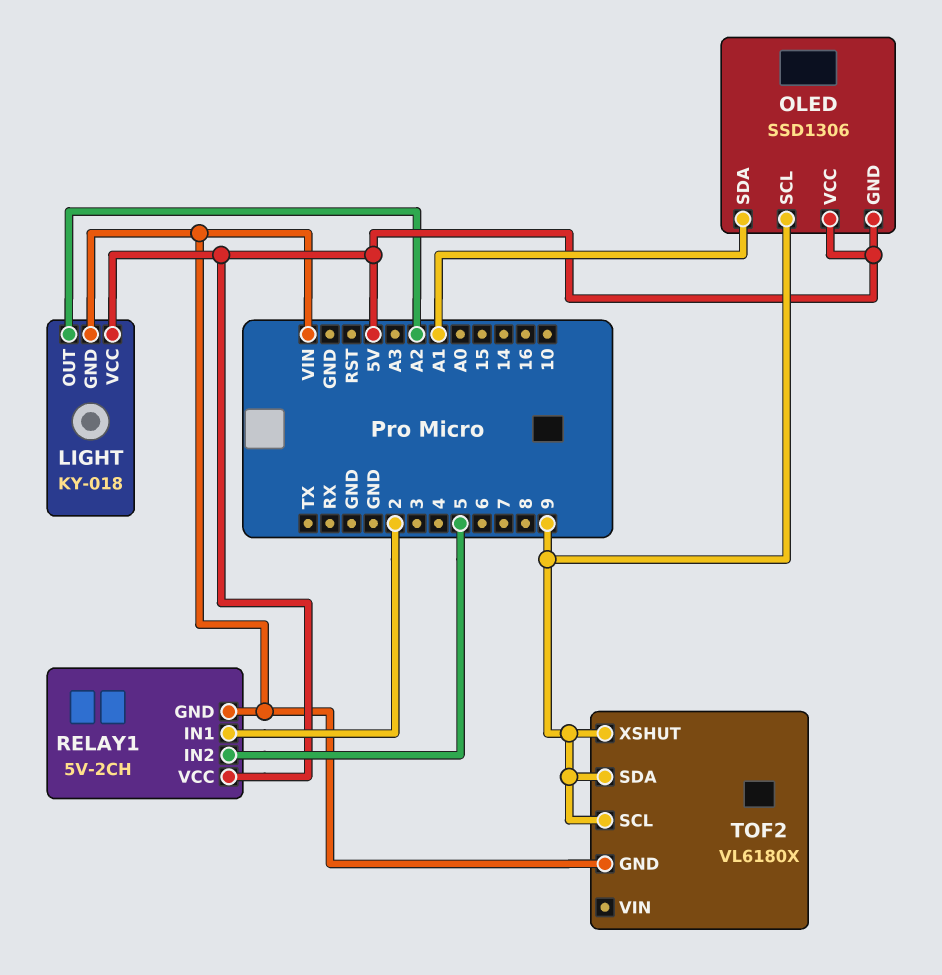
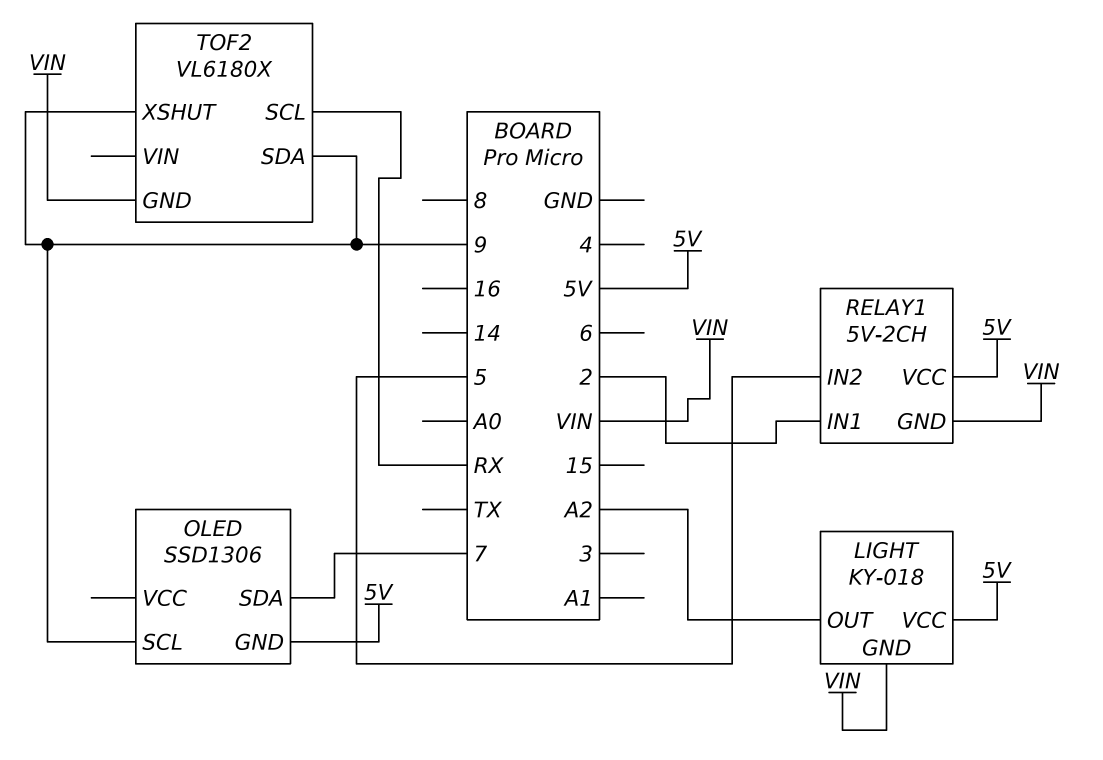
OLED pin SDA: A1 -> 7
OLED pin VCC: 5V -> none
TOF2 pin SCL: 9 -> RX

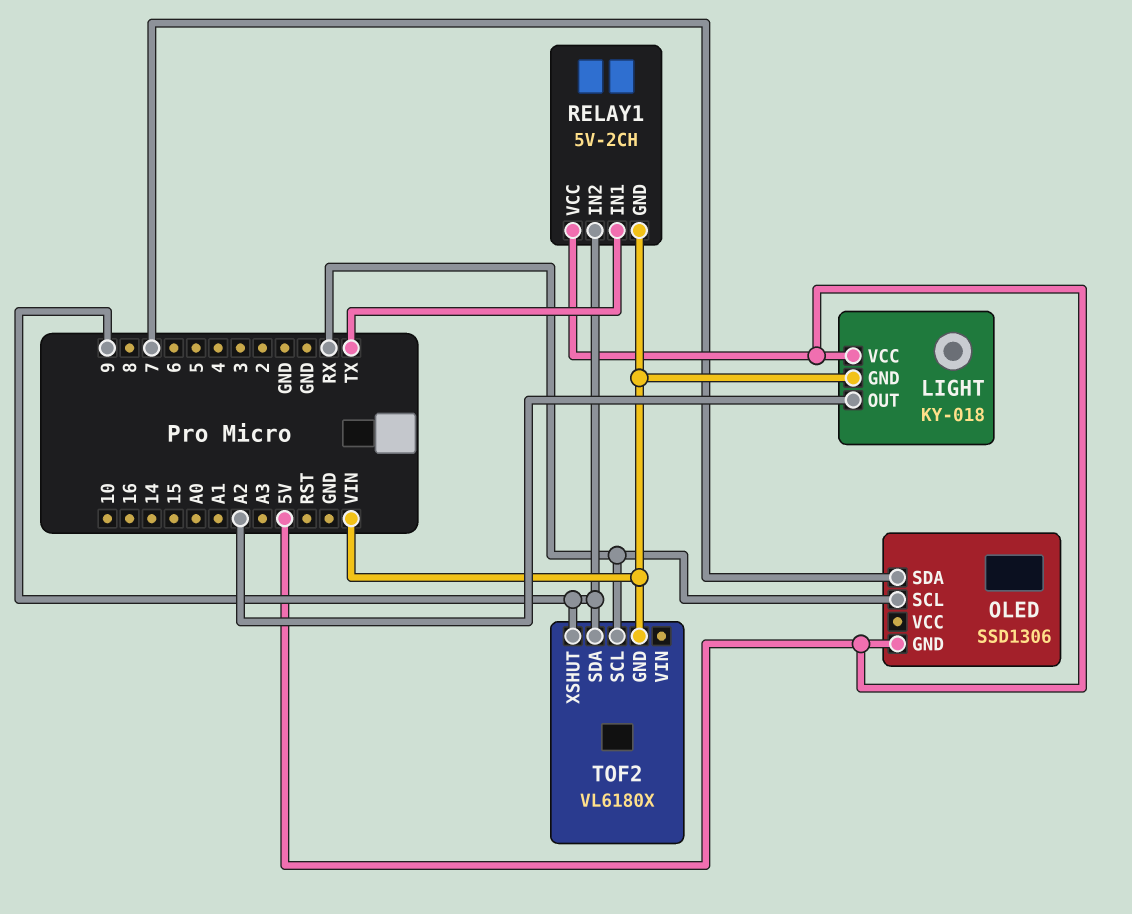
OLED pin SCL: 9 -> RX
RELAY1 pin IN1: 2 -> TX
RELAY1 pin IN2: 5 -> 9

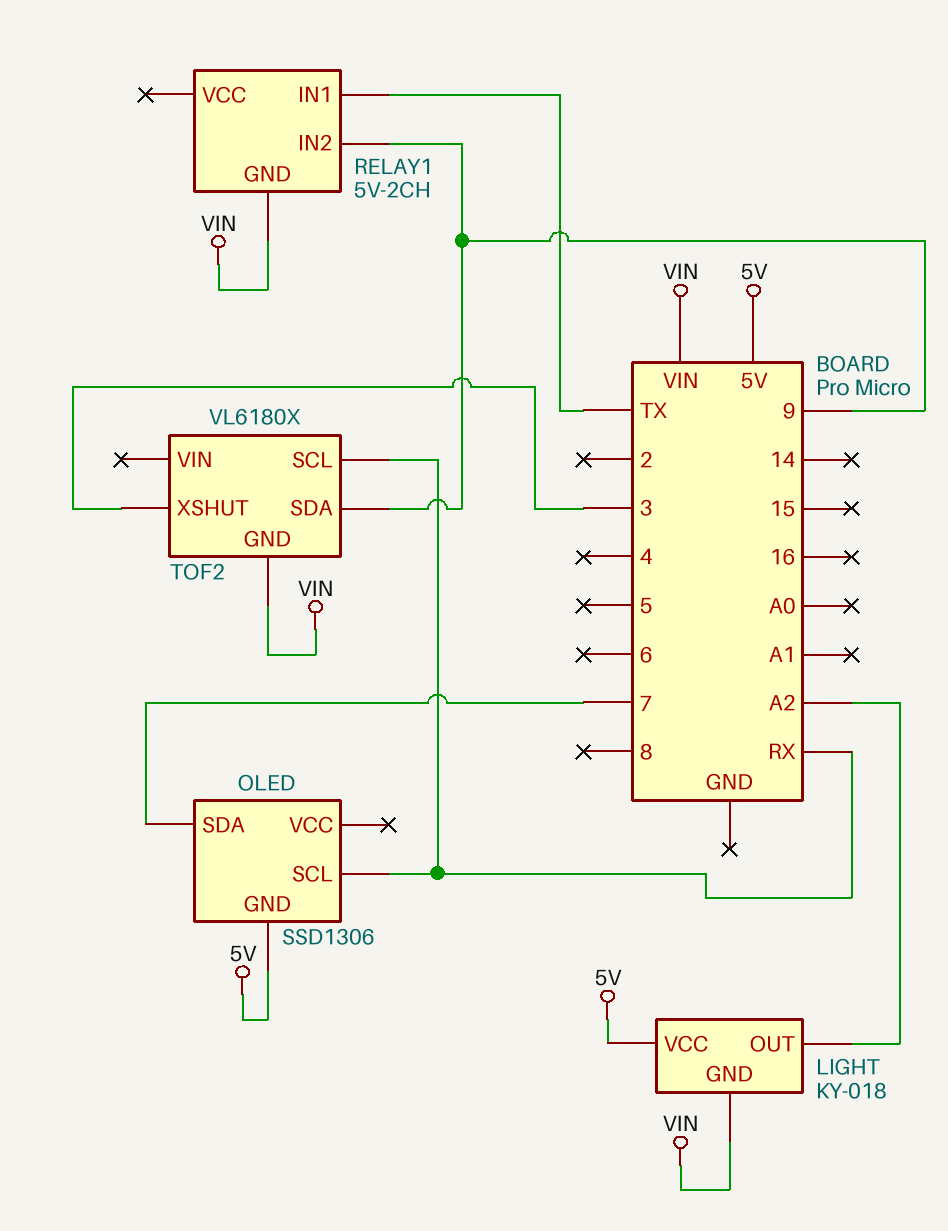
RELAY1 pin VCC: 5V -> none
TOF2 pin XSHUT: 9 -> 3

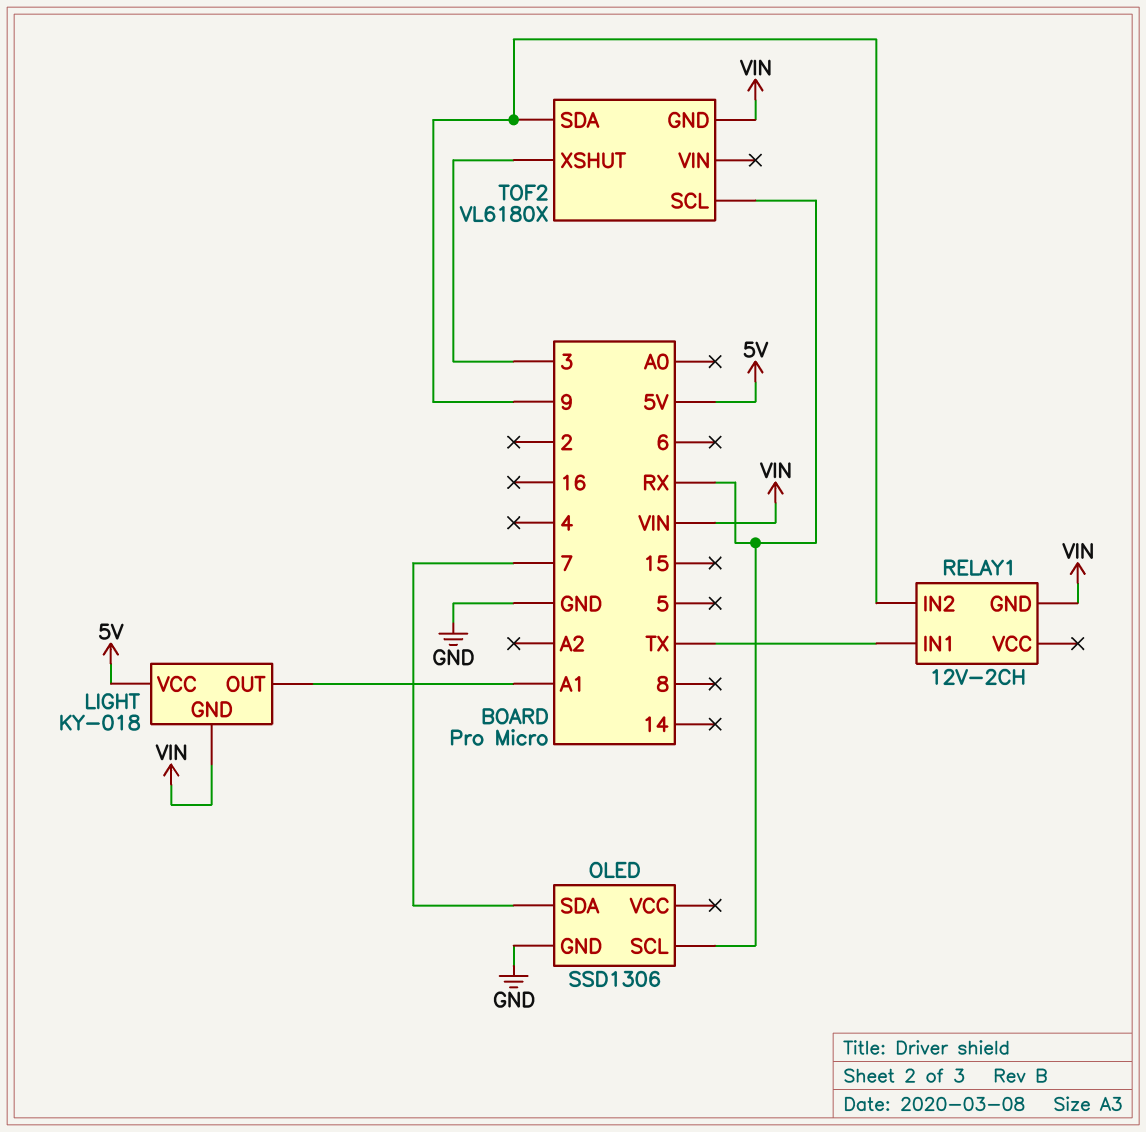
LIGHT pin OUT: A2 -> A1
OLED pin GND: 5V -> GND
RELAY1: 5V-2CH -> 12V-2CH

